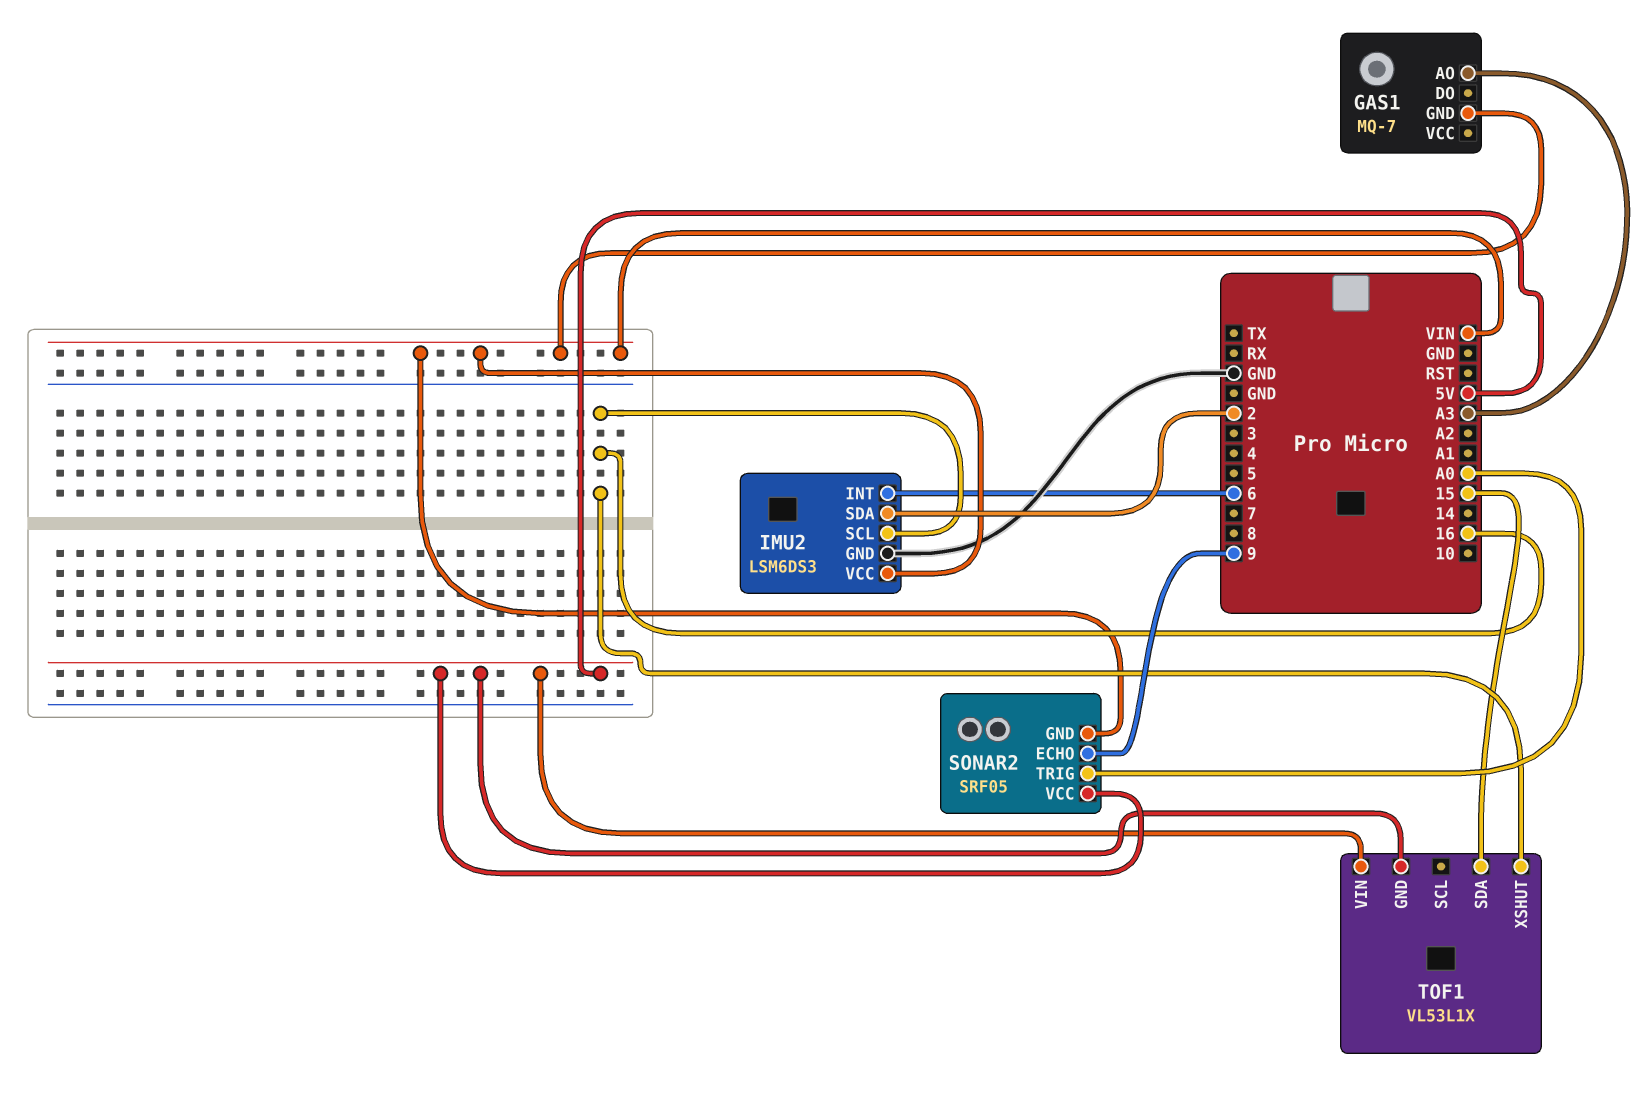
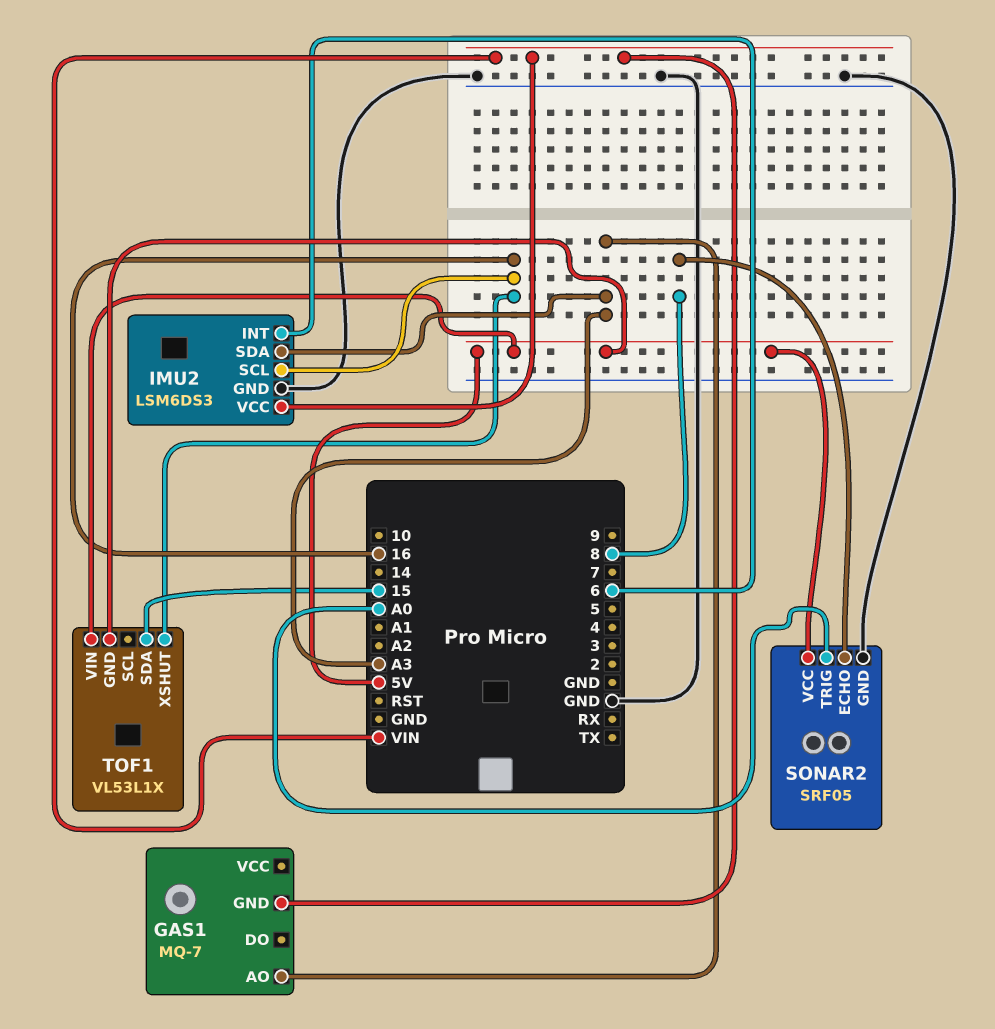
IMU2 pin SDA: 2 -> A3
SONAR2 pin ECHO: 9 -> 8
SONAR2 pin GND: VIN -> GND

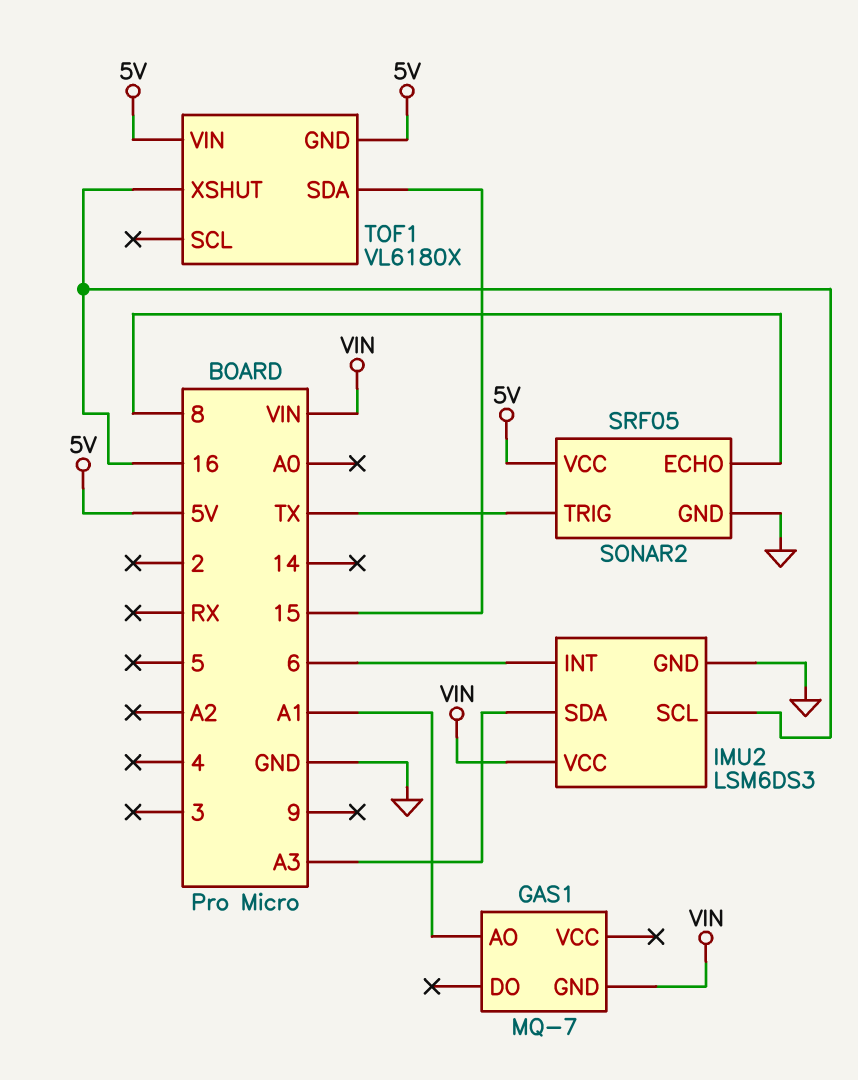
GAS1 pin AO: A3 -> A1
SONAR2 pin TRIG: A0 -> TX
TOF1: VL53L1X -> VL6180X

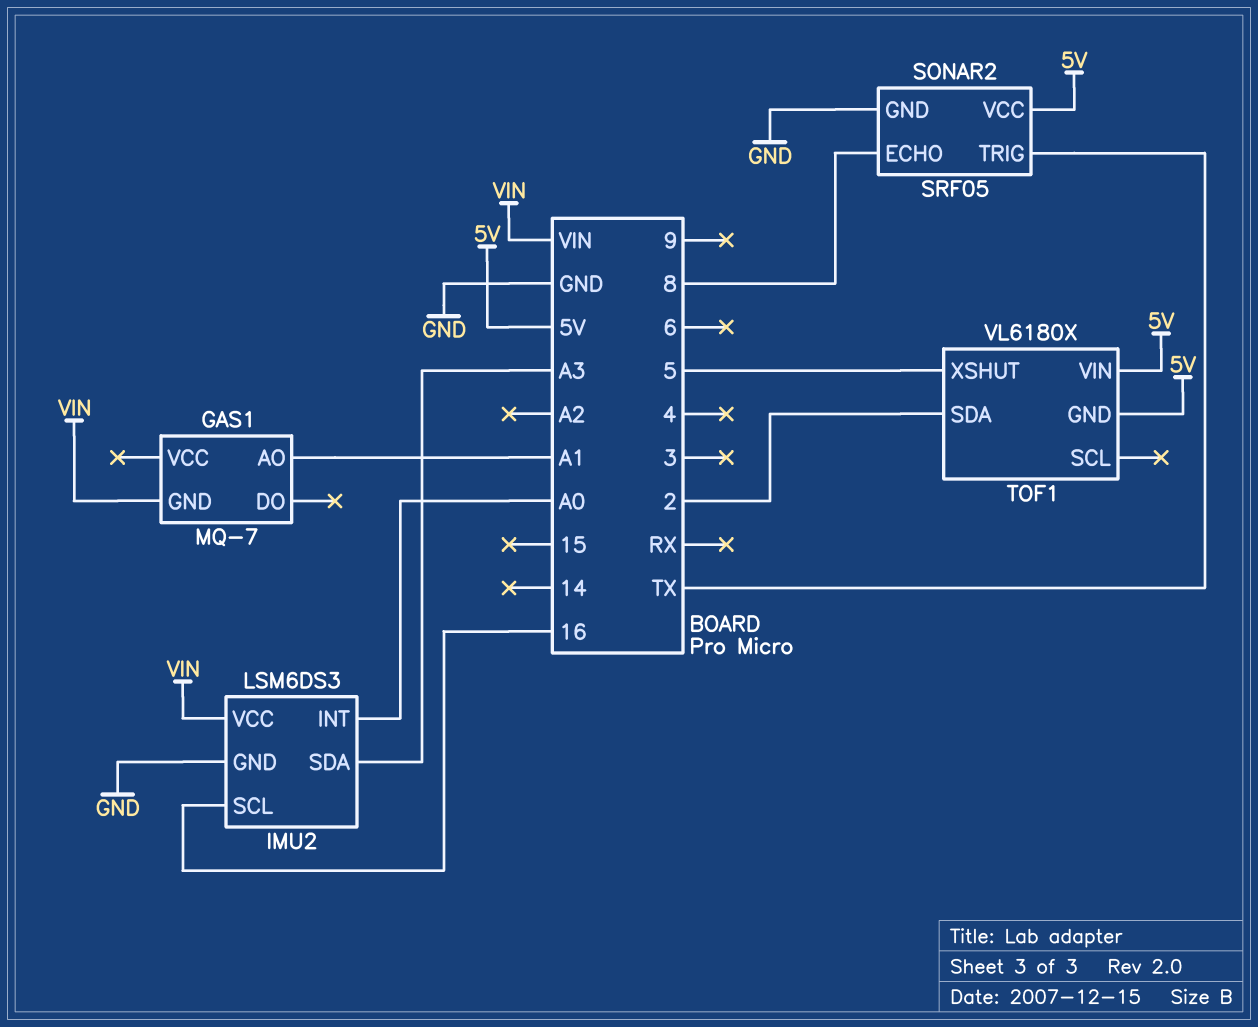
IMU2 pin INT: 6 -> A0
TOF1 pin SDA: 15 -> 2
TOF1 pin XSHUT: 16 -> 5

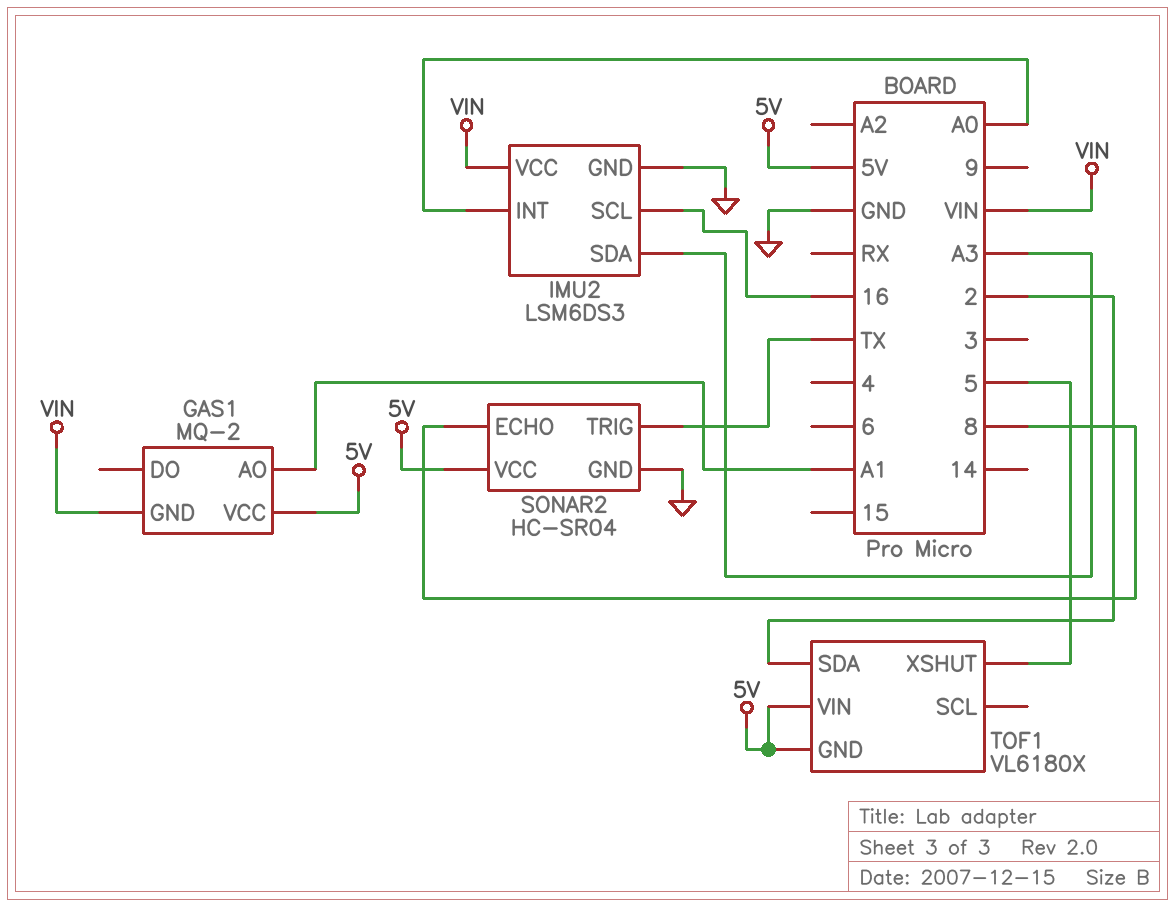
GAS1: MQ-7 -> MQ-2
GAS1 pin VCC: none -> 5V
SONAR2: SRF05 -> HC-SR04

